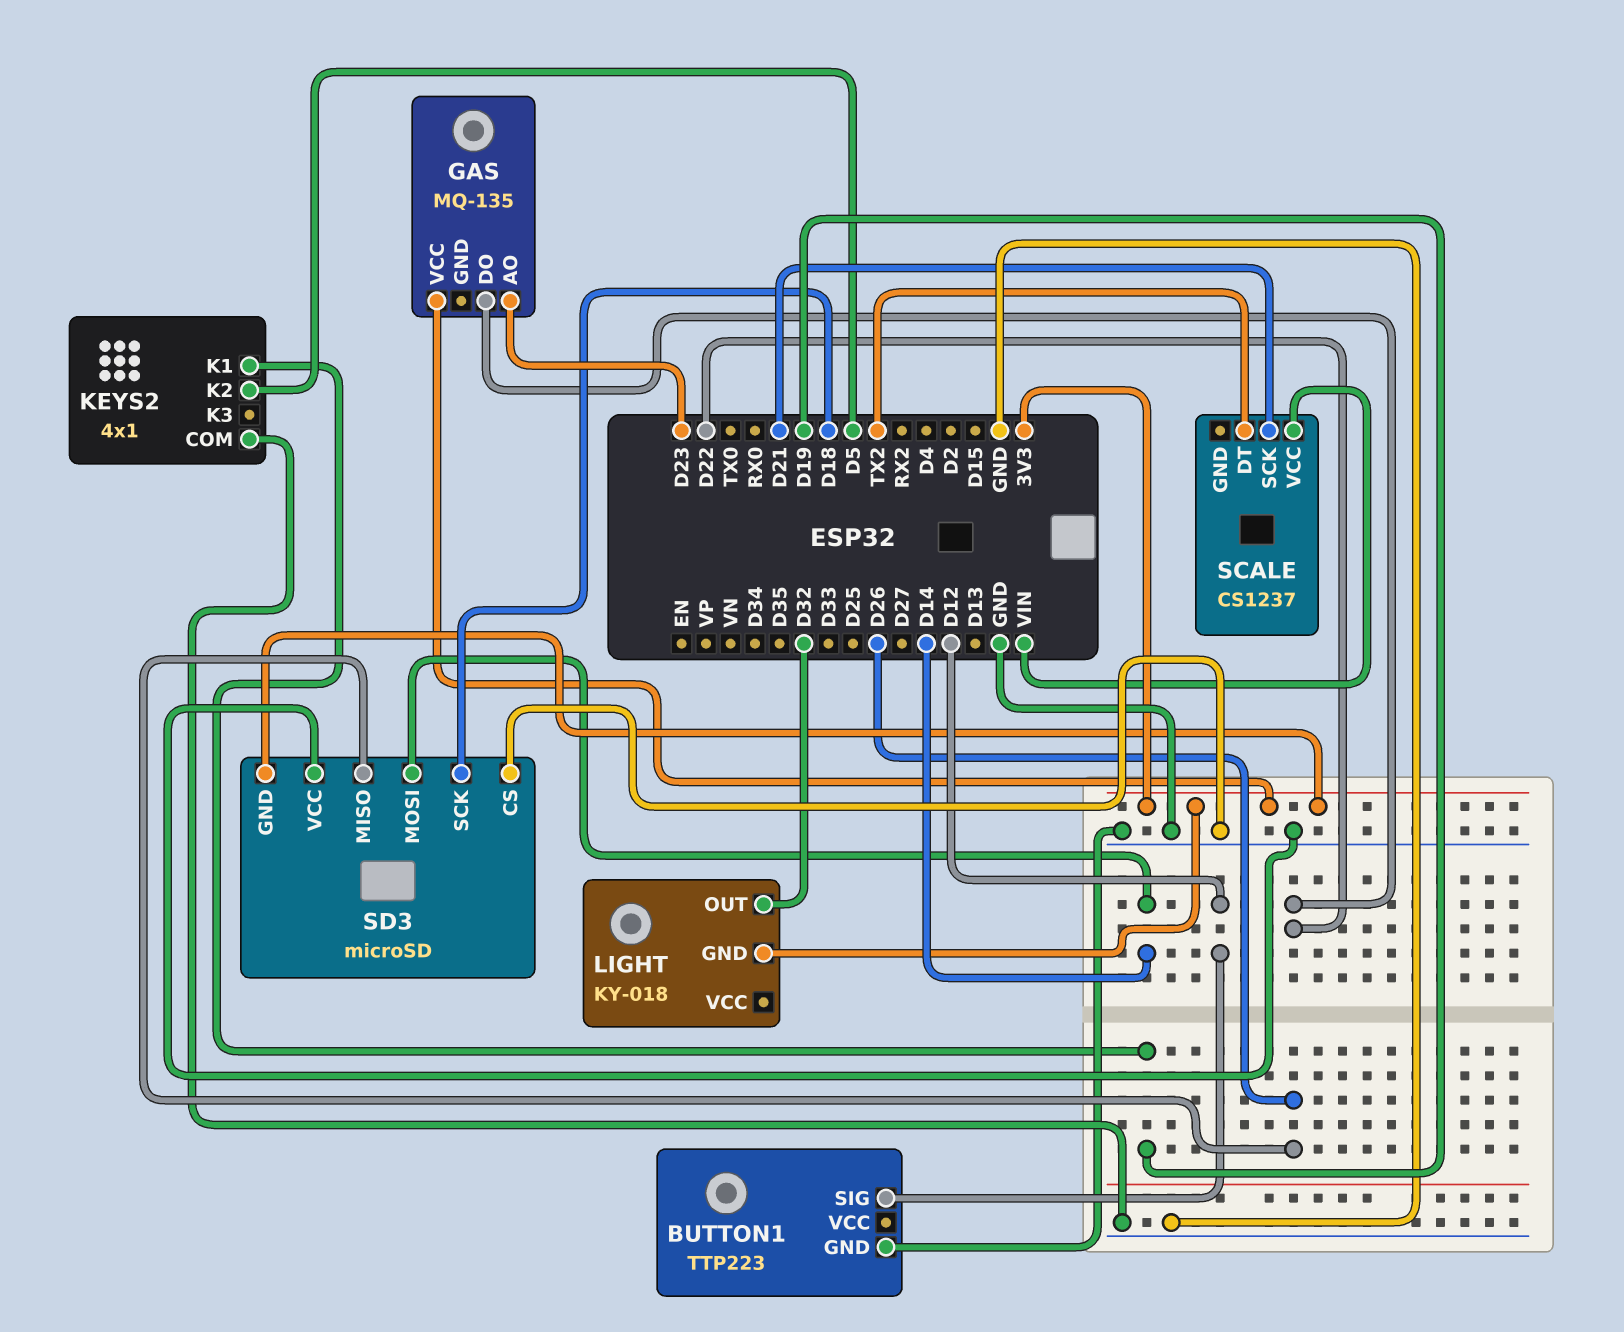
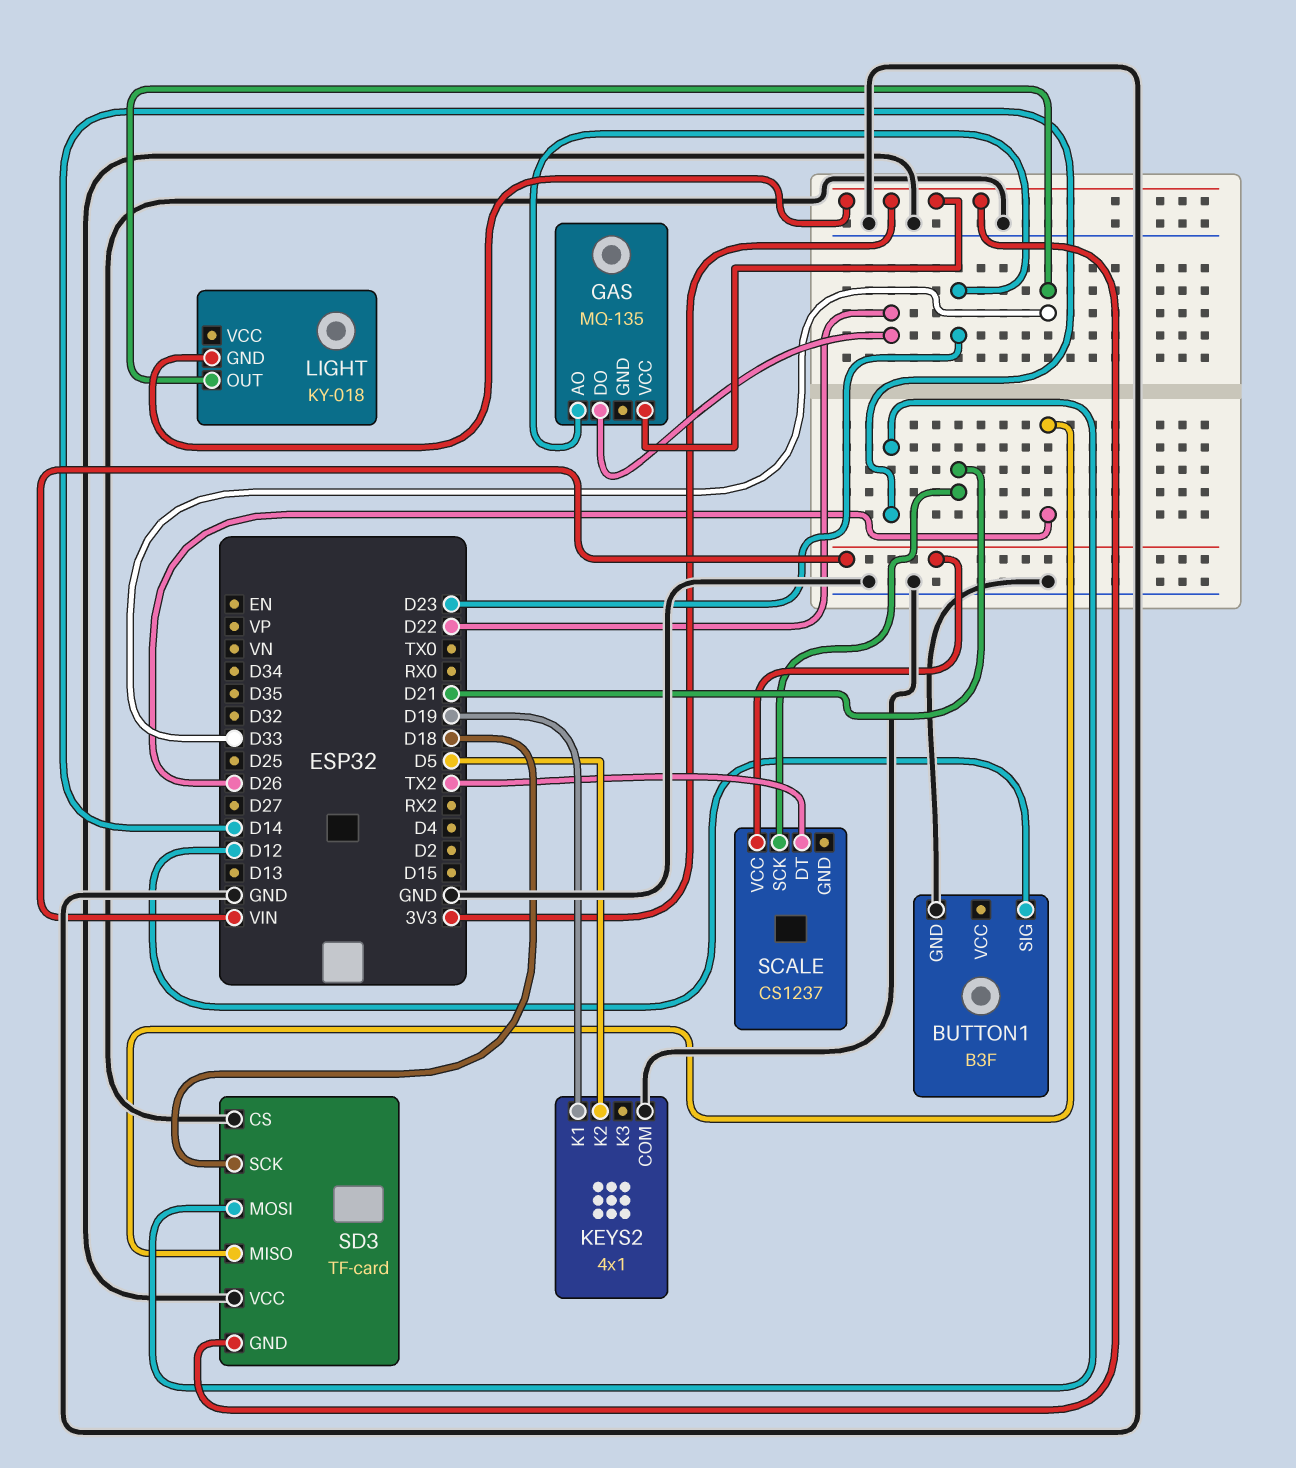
BUTTON1: TTP223 -> B3F
LIGHT pin OUT: D32 -> D33
SD3: microSD -> TF-card

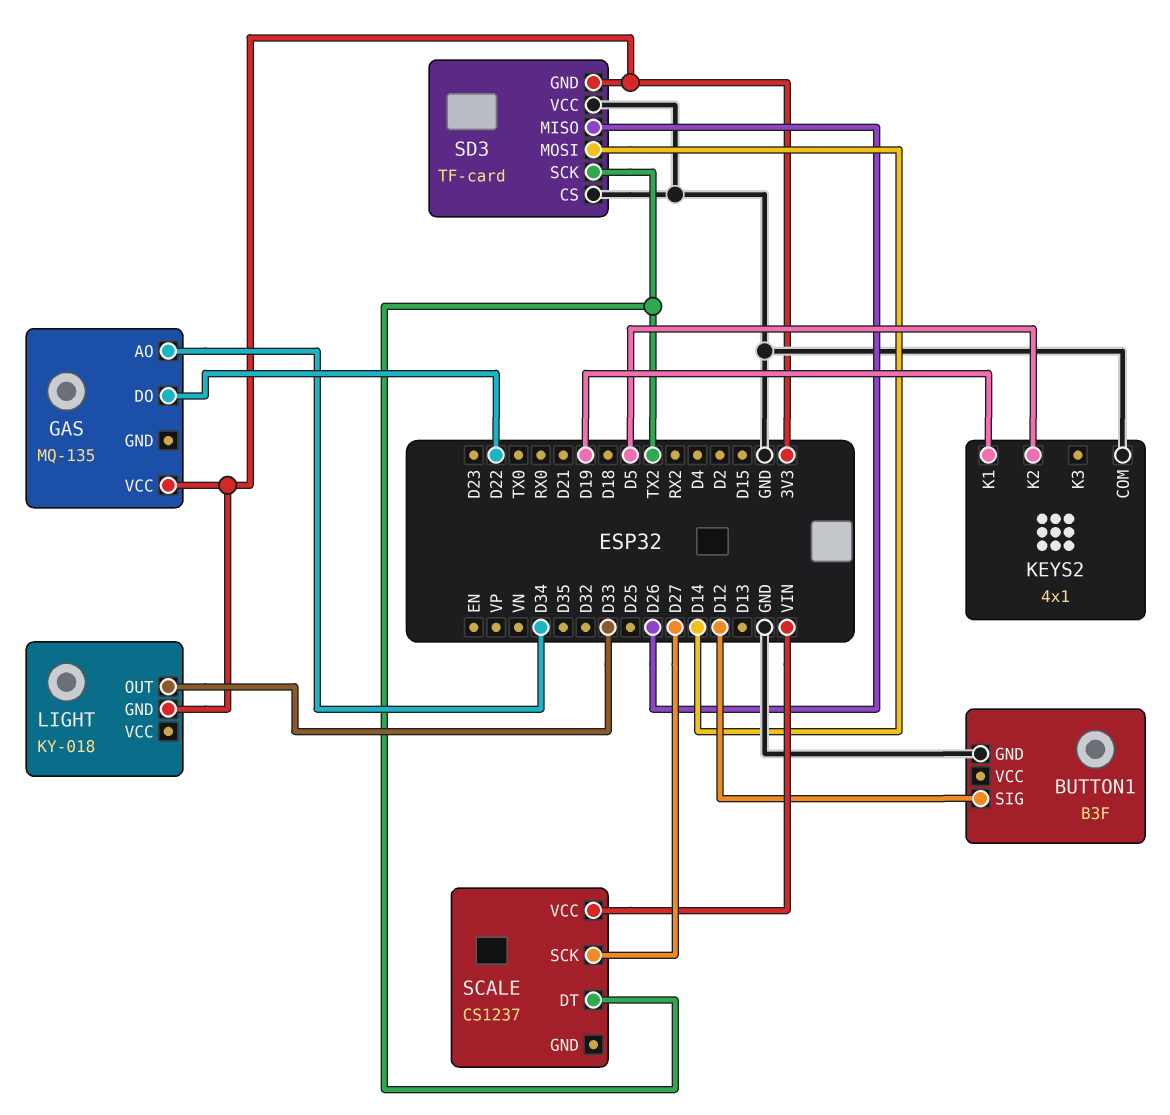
GAS pin AO: D23 -> D34
SCALE pin SCK: D21 -> D27
SD3 pin SCK: D18 -> TX2

